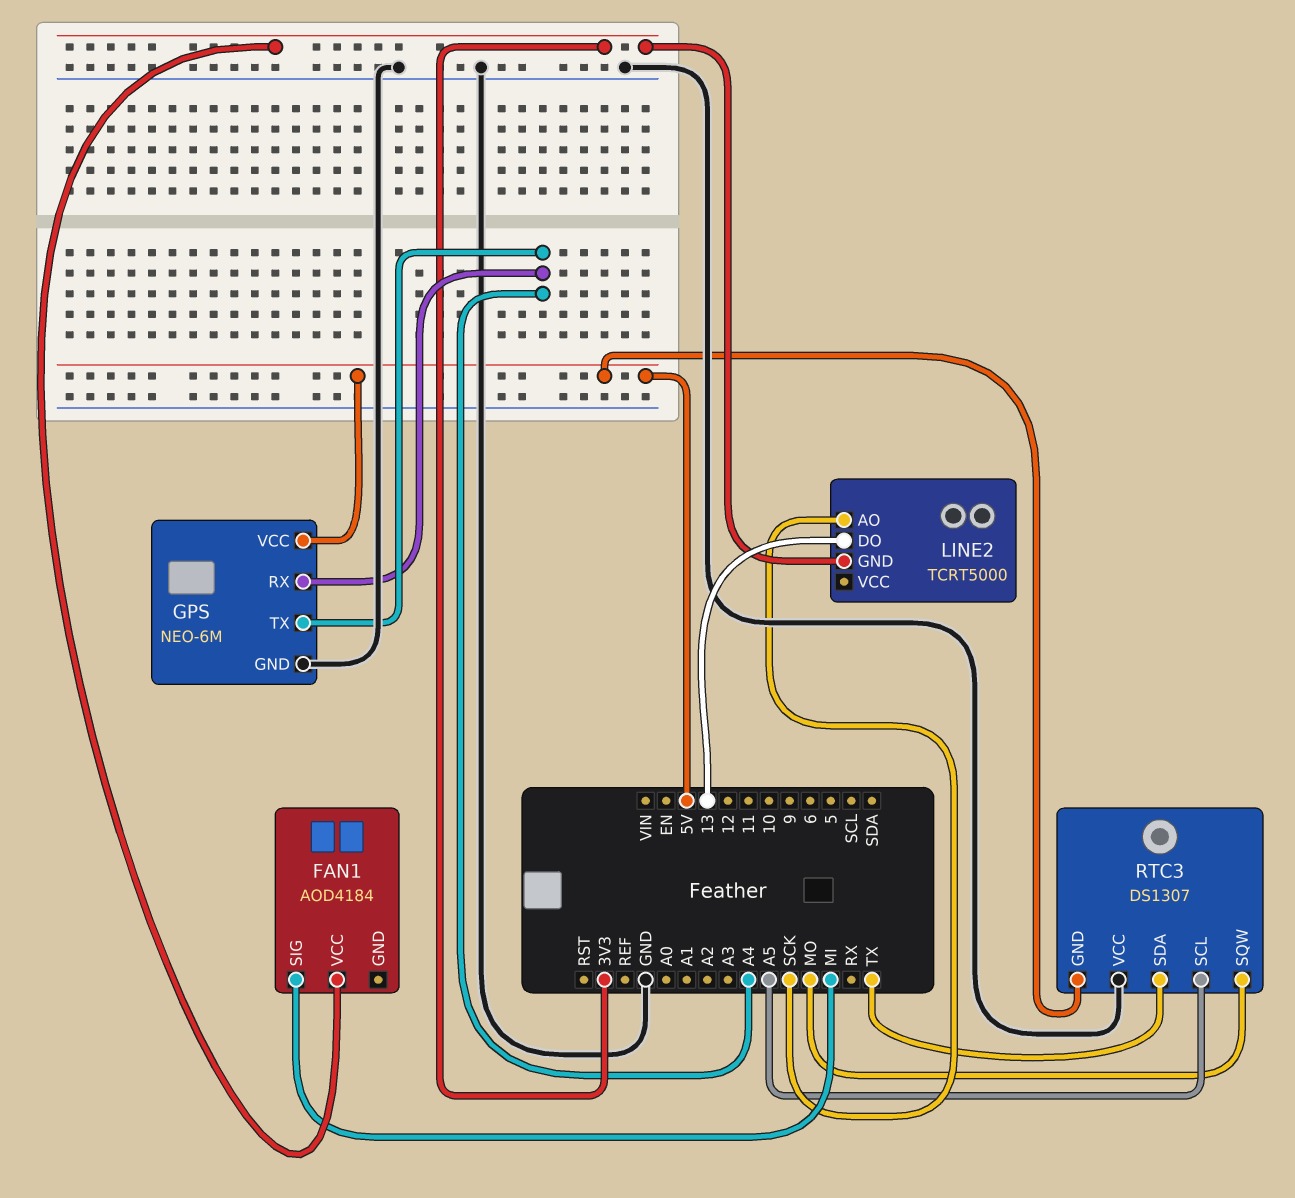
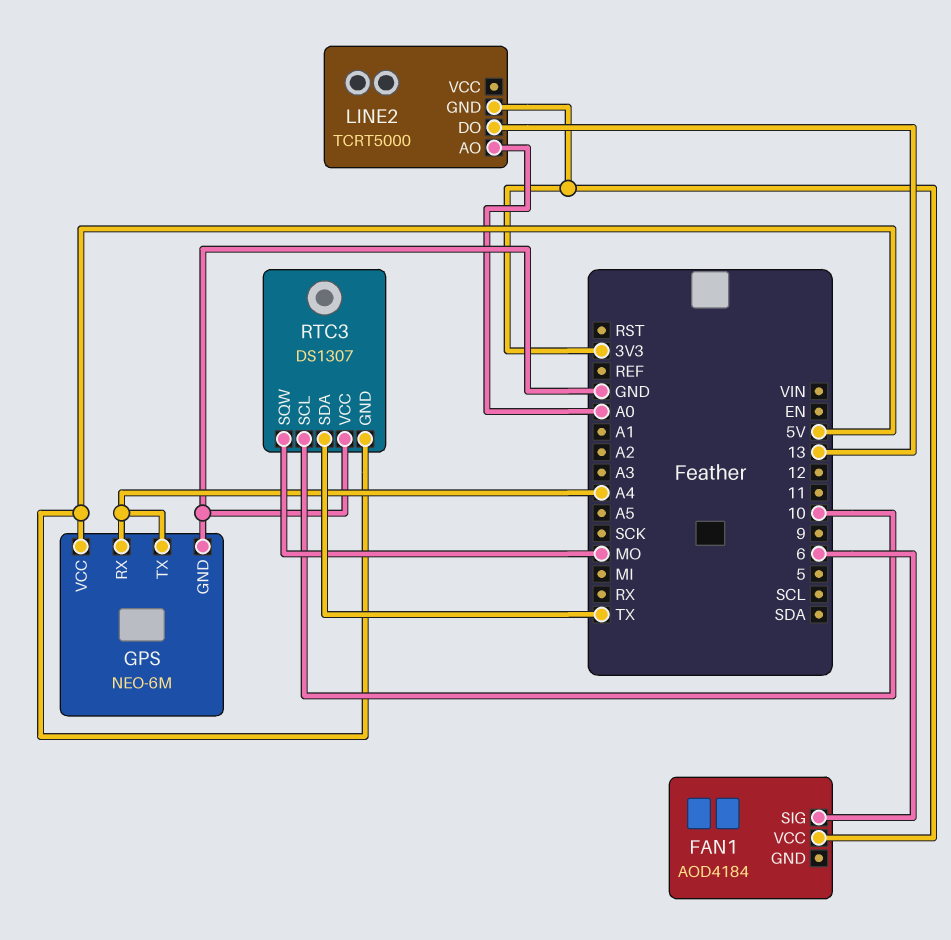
FAN1 pin SIG: MI -> 6
LINE2 pin AO: SCK -> A0
RTC3 pin SCL: A5 -> 10

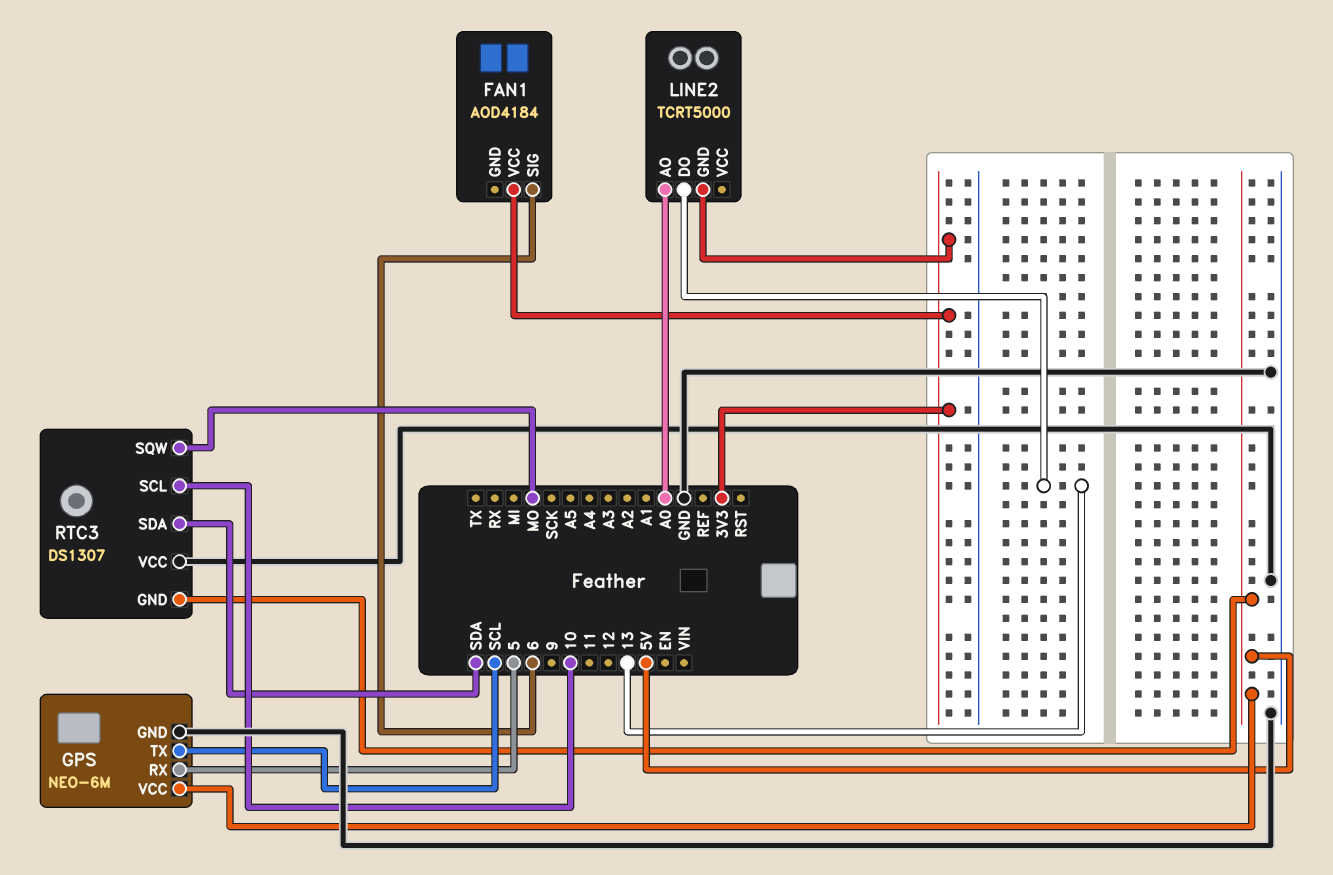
GPS pin RX: A4 -> 5
GPS pin TX: A4 -> SCL
RTC3 pin SDA: TX -> SDA

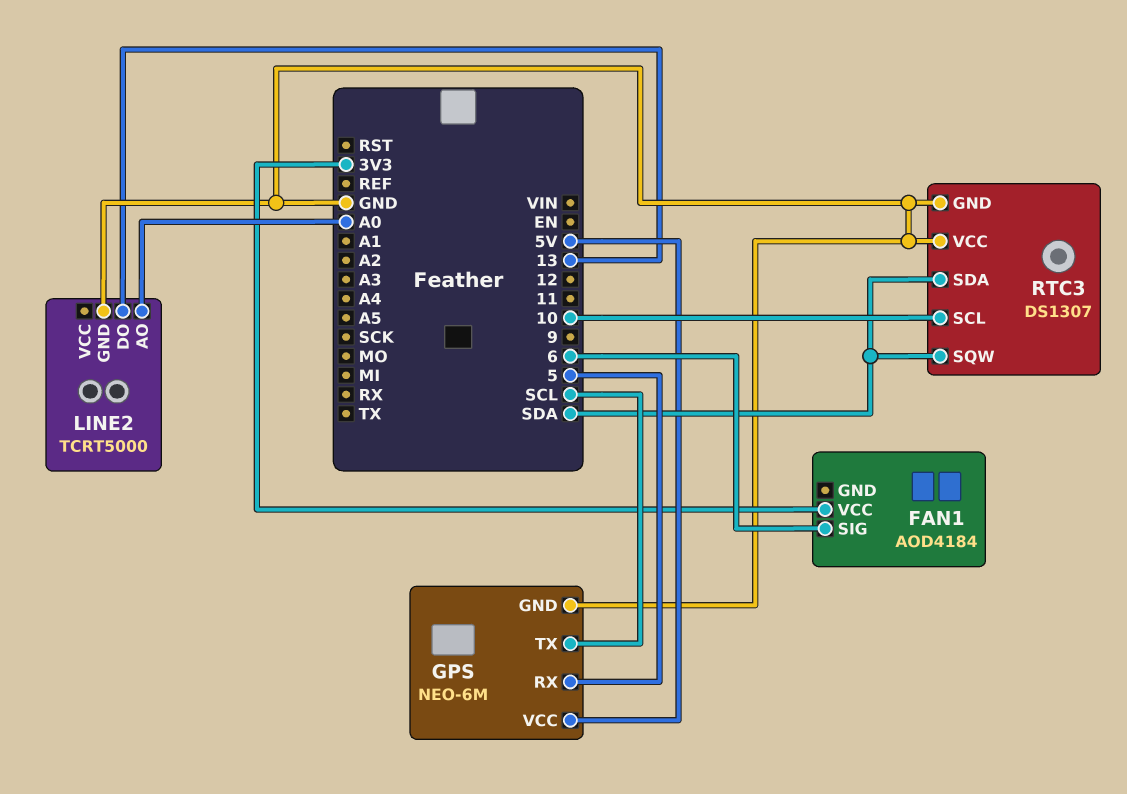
LINE2 pin GND: 3V3 -> GND
RTC3 pin GND: 5V -> GND
RTC3 pin SQW: MO -> SDA

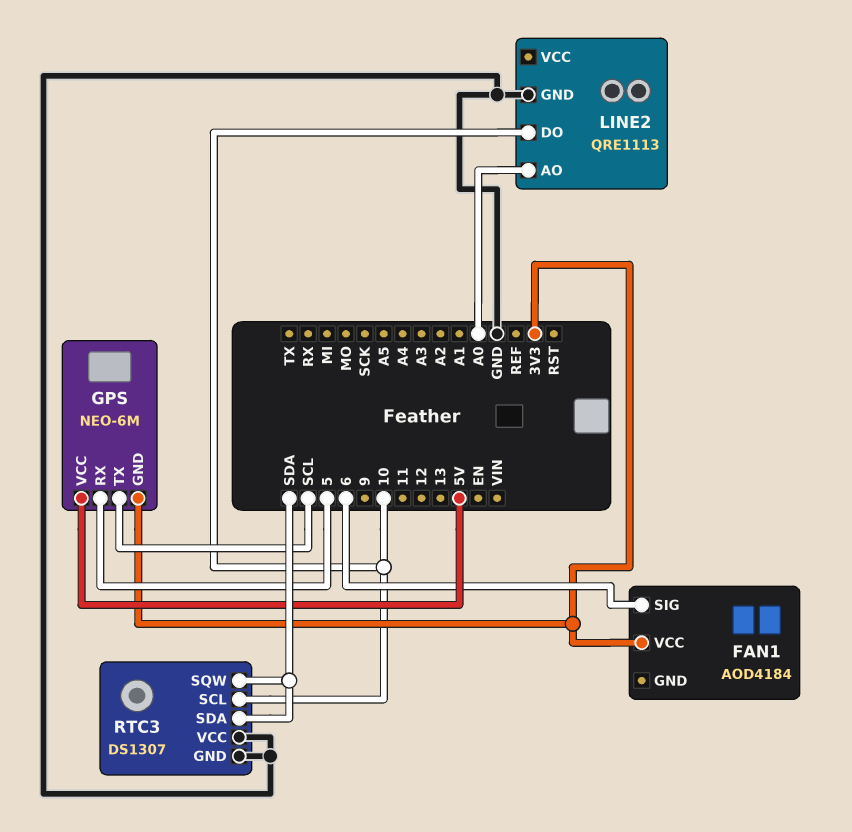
GPS pin GND: GND -> 3V3
LINE2: TCRT5000 -> QRE1113
LINE2 pin DO: 13 -> 10

